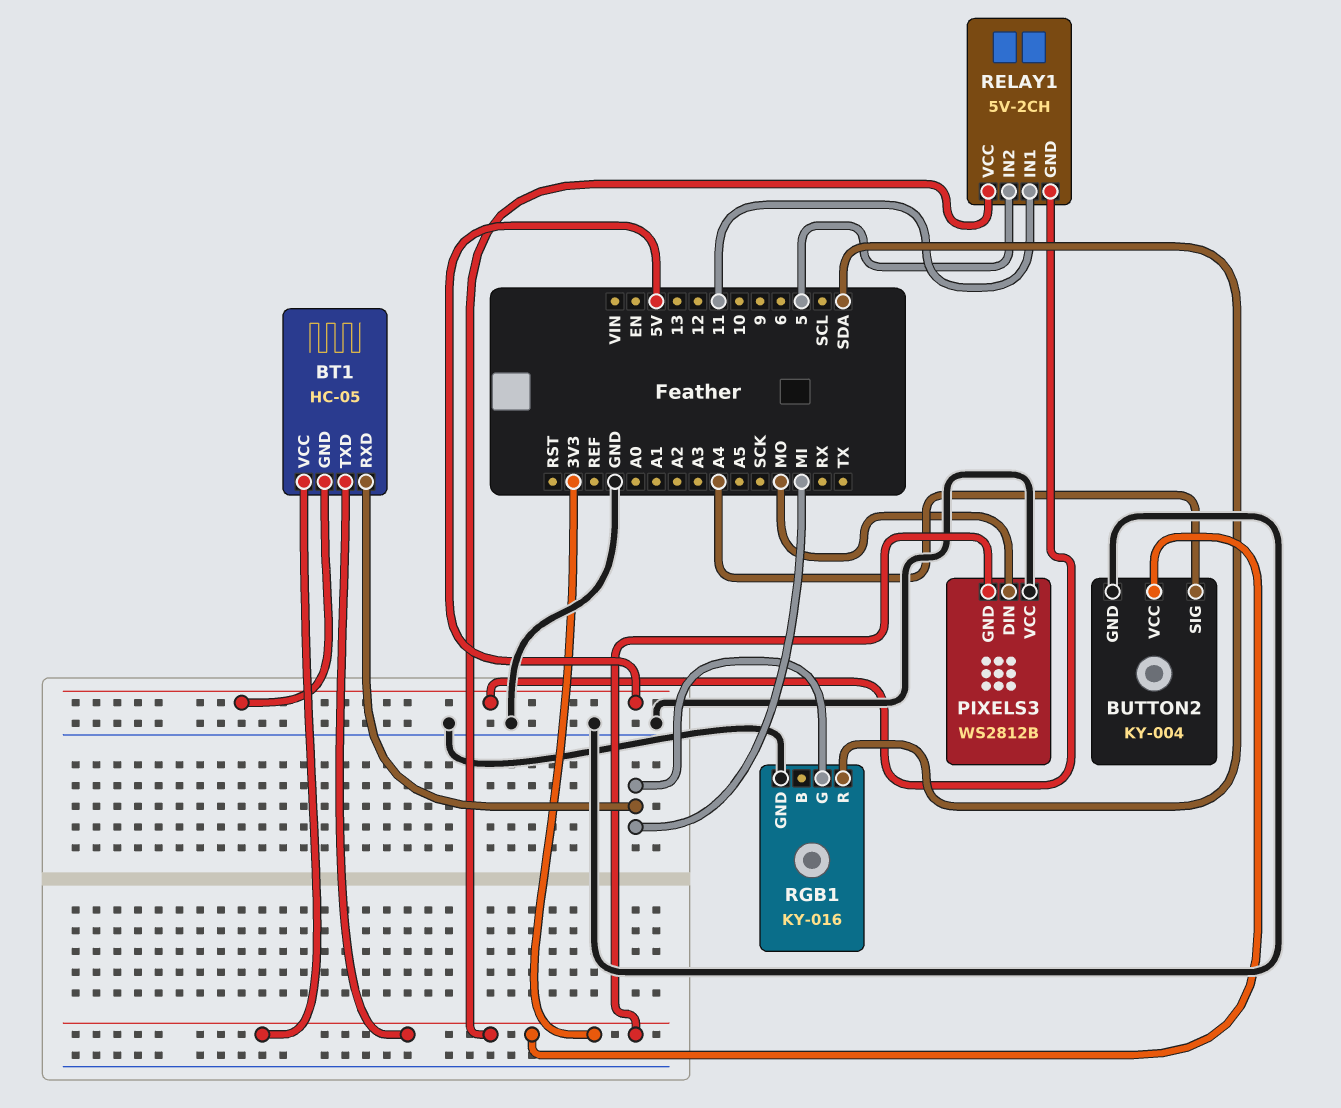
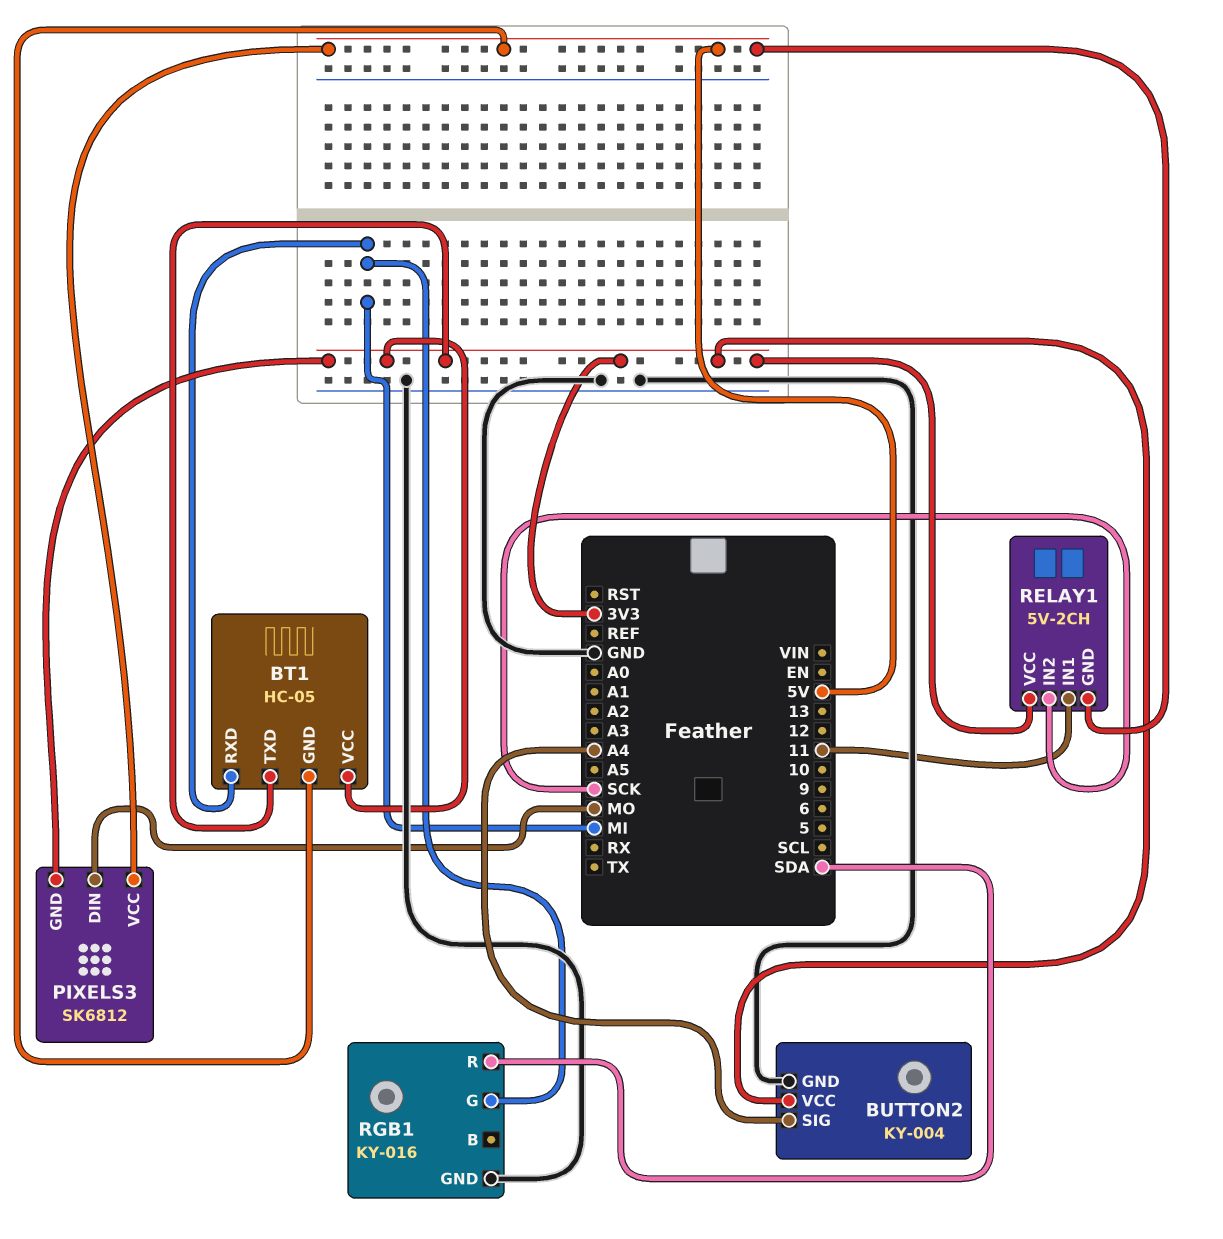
PIXELS3: WS2812B -> SK6812
PIXELS3 pin VCC: GND -> 5V
RELAY1 pin IN2: 5 -> SCK

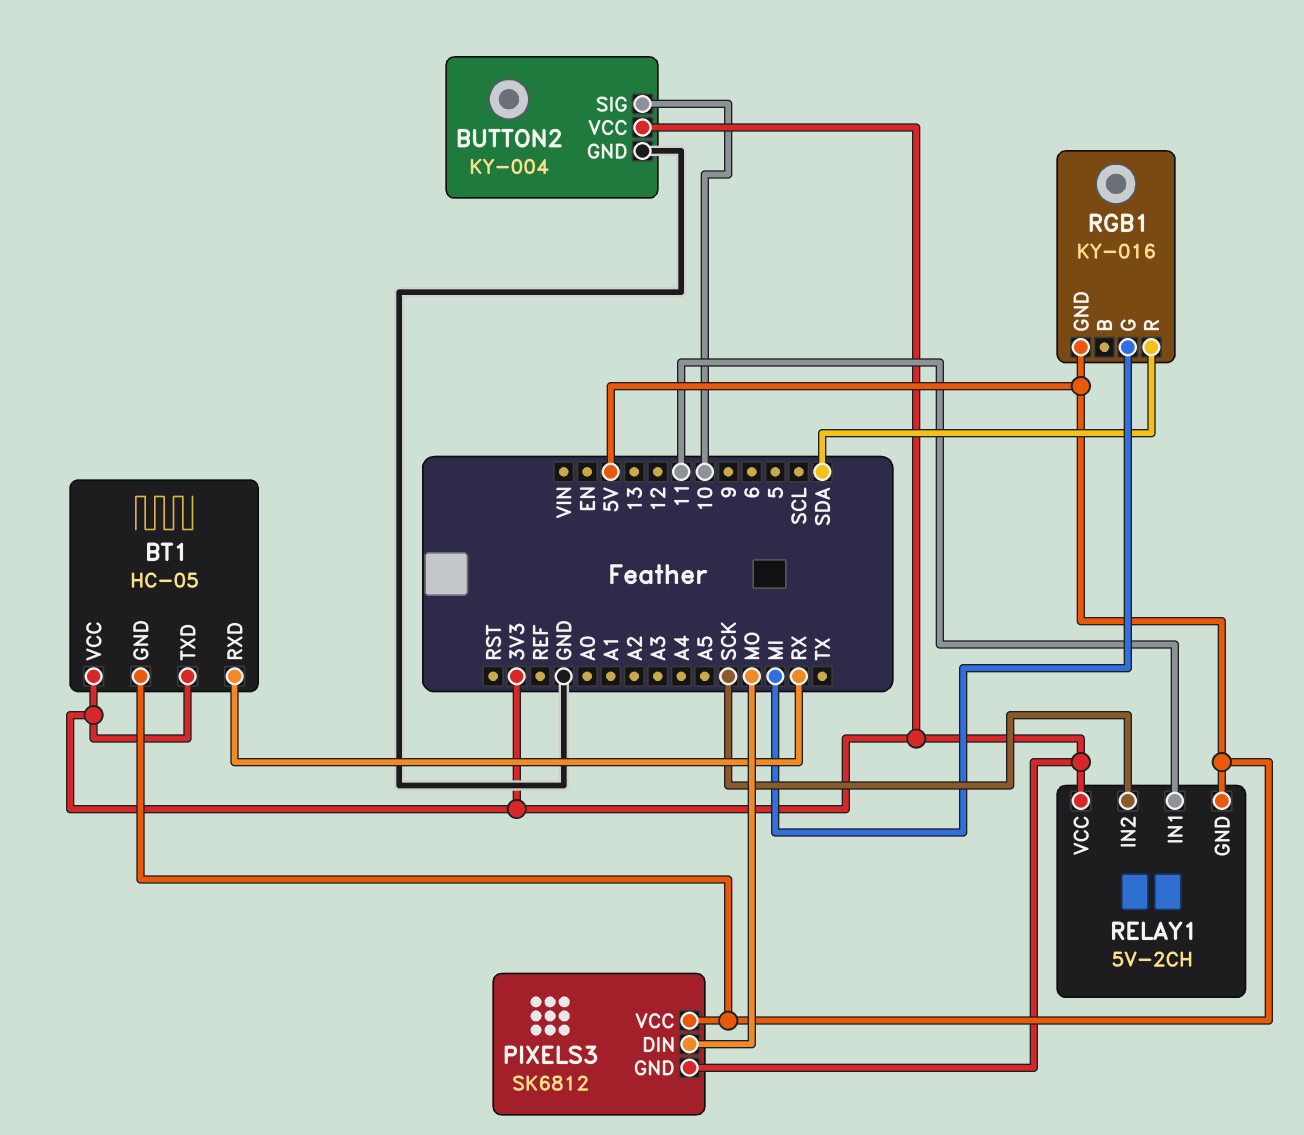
BT1 pin RXD: MI -> RX
BUTTON2 pin SIG: A4 -> 10
RGB1 pin GND: GND -> 5V

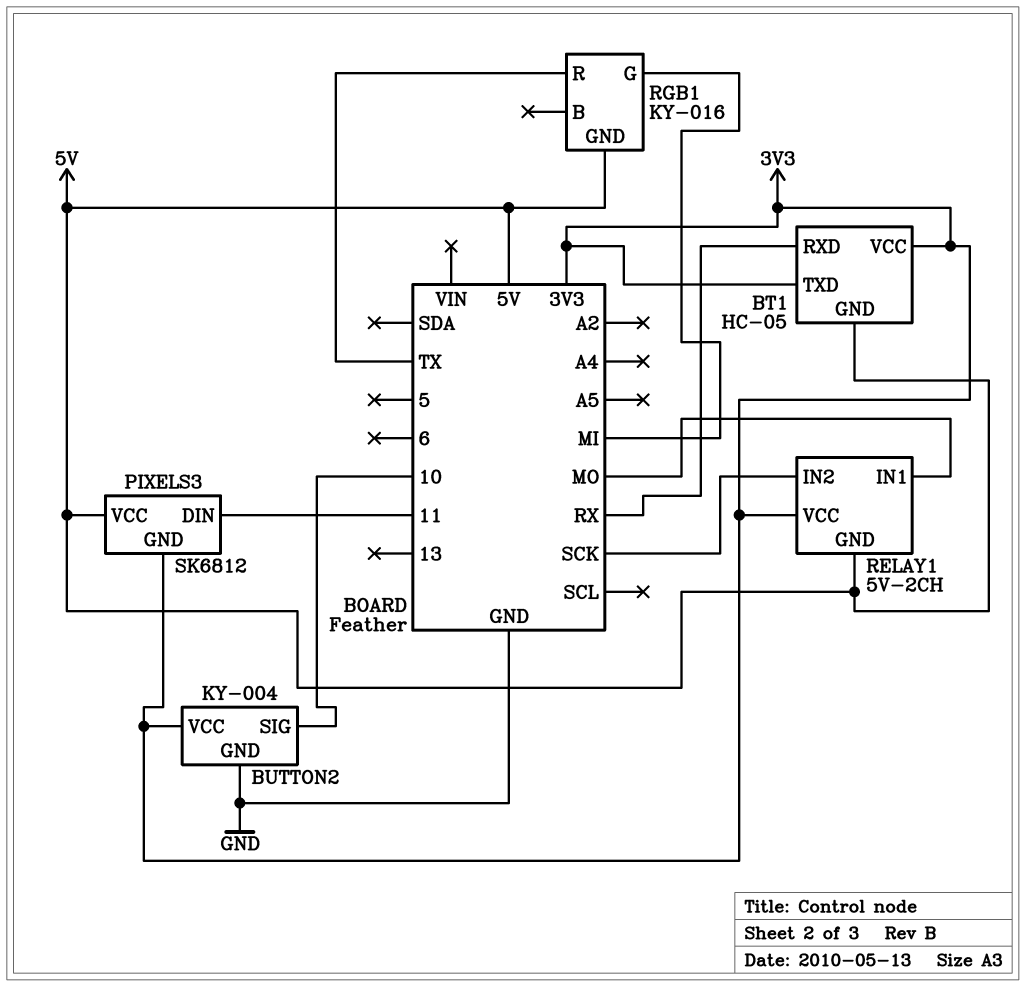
PIXELS3 pin DIN: MO -> 11
RELAY1 pin IN1: 11 -> MO
RGB1 pin R: SDA -> TX

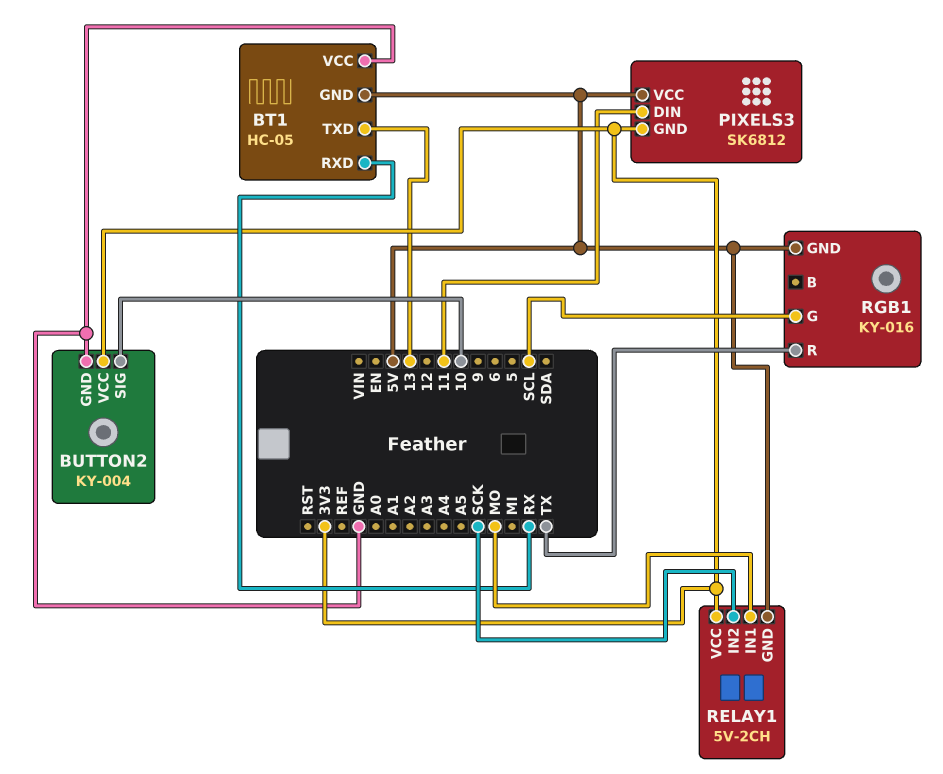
BT1 pin TXD: 3V3 -> 13
BT1 pin VCC: 3V3 -> GND
RGB1 pin G: MI -> SCL

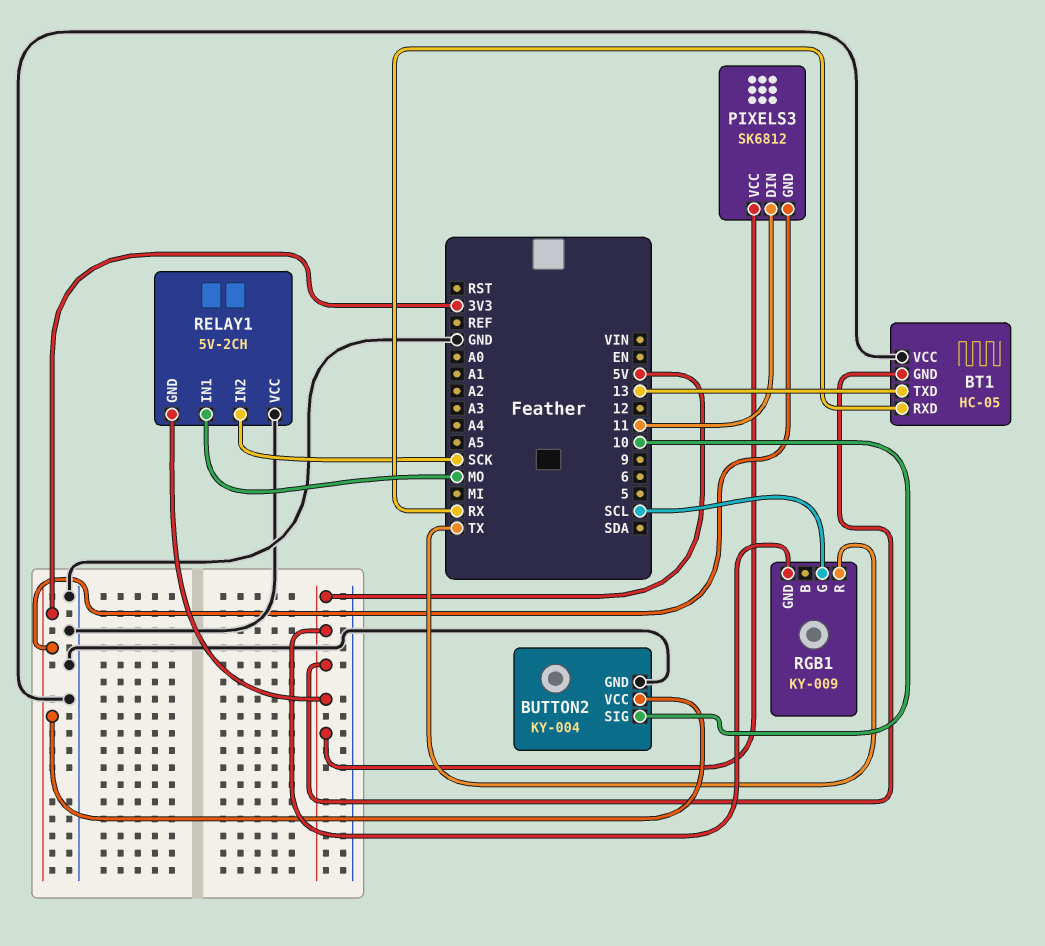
RELAY1 pin VCC: 3V3 -> GND
RGB1: KY-016 -> KY-009

